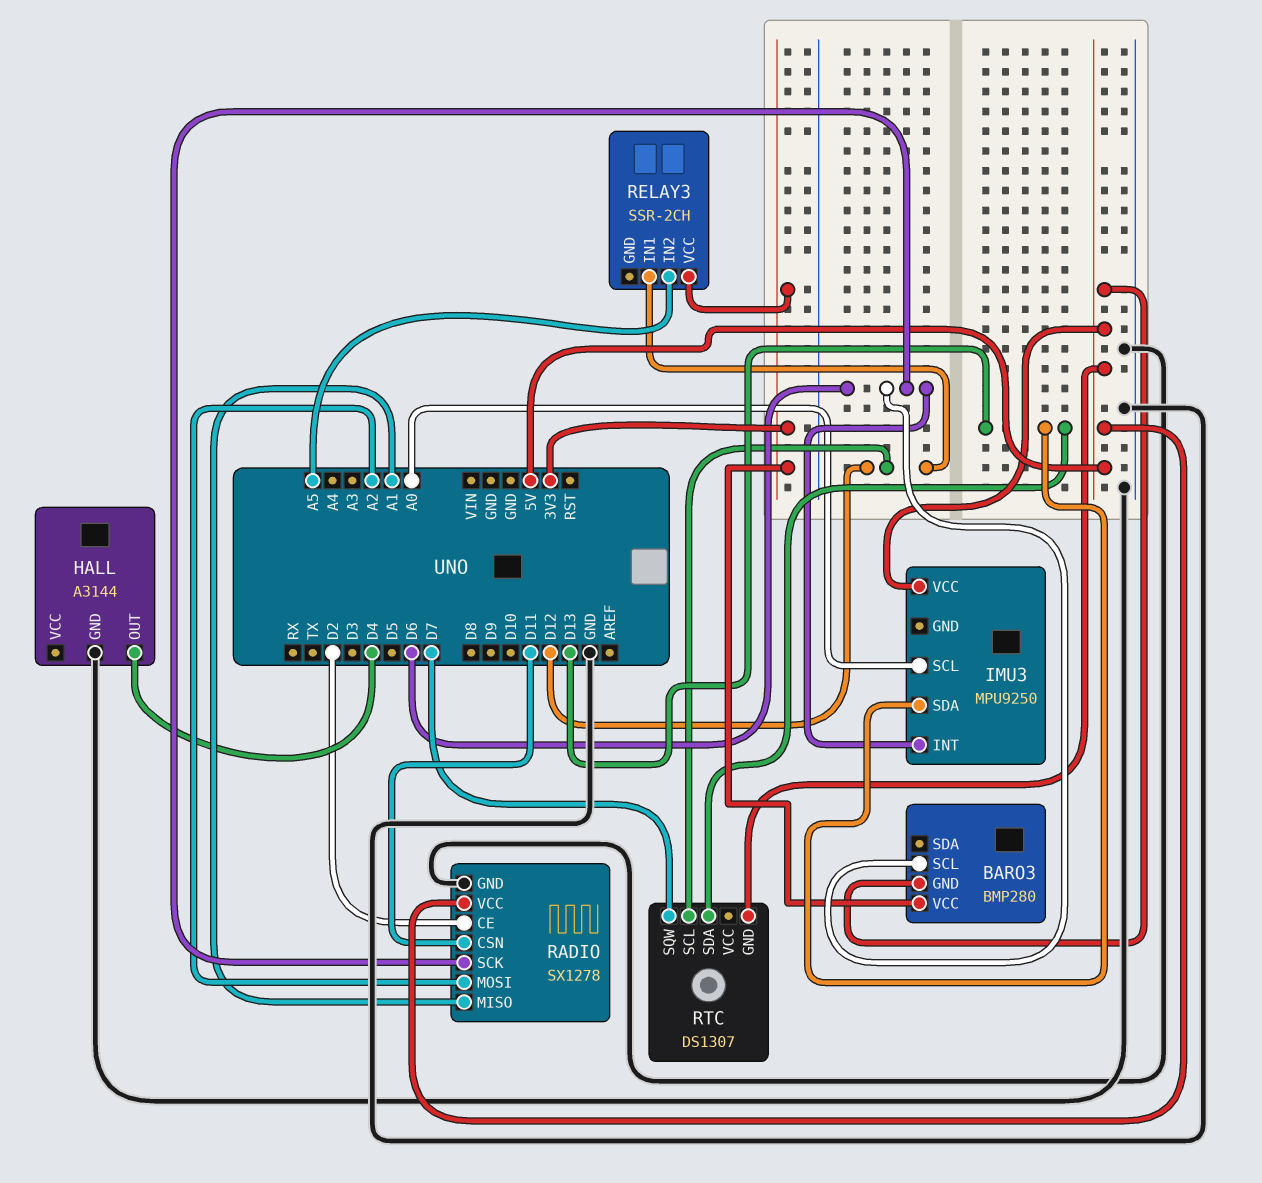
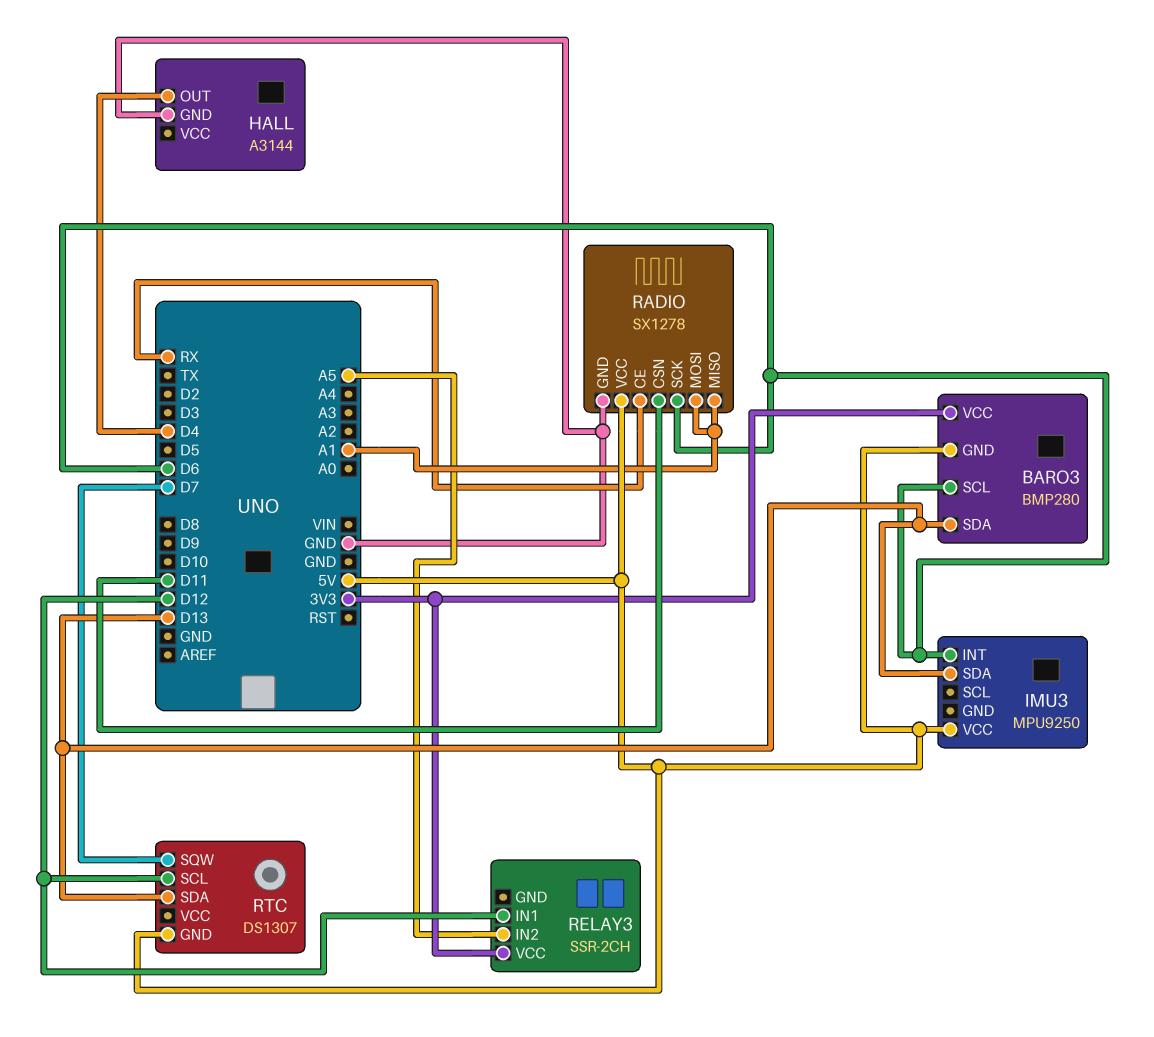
BARO3 pin SDA: none -> D13
IMU3 pin SCL: A0 -> none
RADIO pin CE: D2 -> RX
RADIO pin MOSI: A2 -> A1

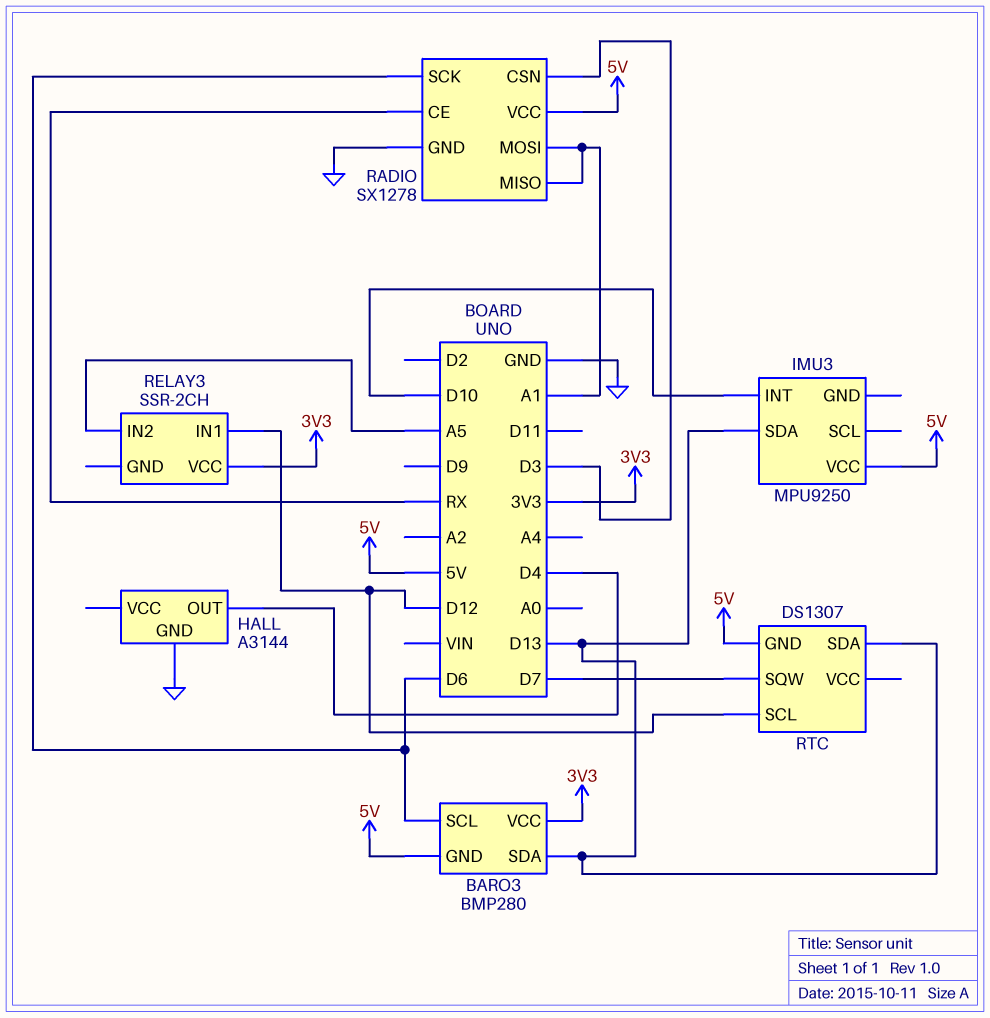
IMU3 pin INT: D6 -> D10
RADIO pin CSN: D11 -> D3

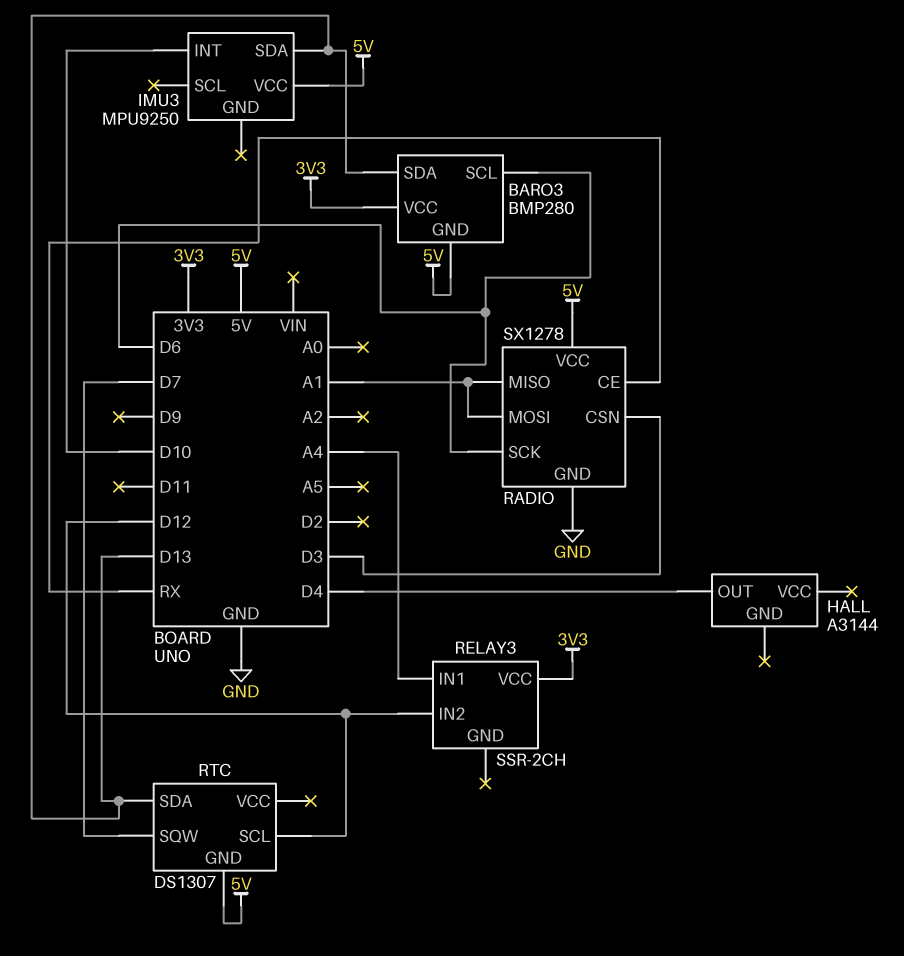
HALL pin GND: GND -> none
RELAY3 pin IN1: D12 -> A4
RELAY3 pin IN2: A5 -> D12

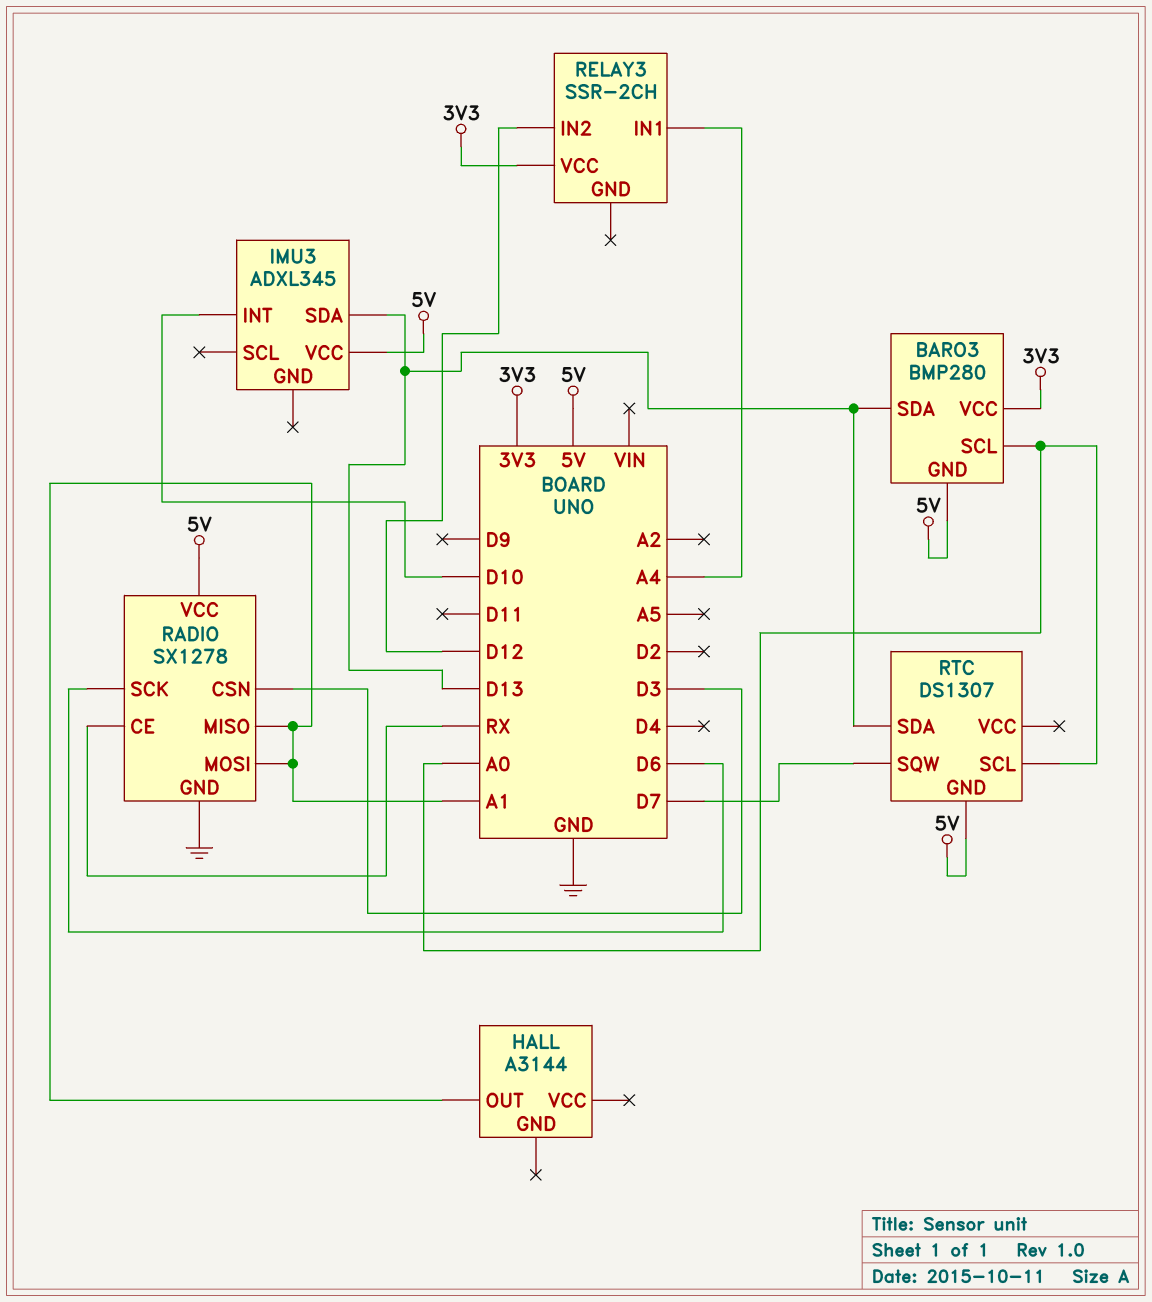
BARO3 pin SCL: D6 -> A0
HALL pin OUT: D4 -> A1
IMU3: MPU9250 -> ADXL345
RTC pin SCL: D12 -> A0

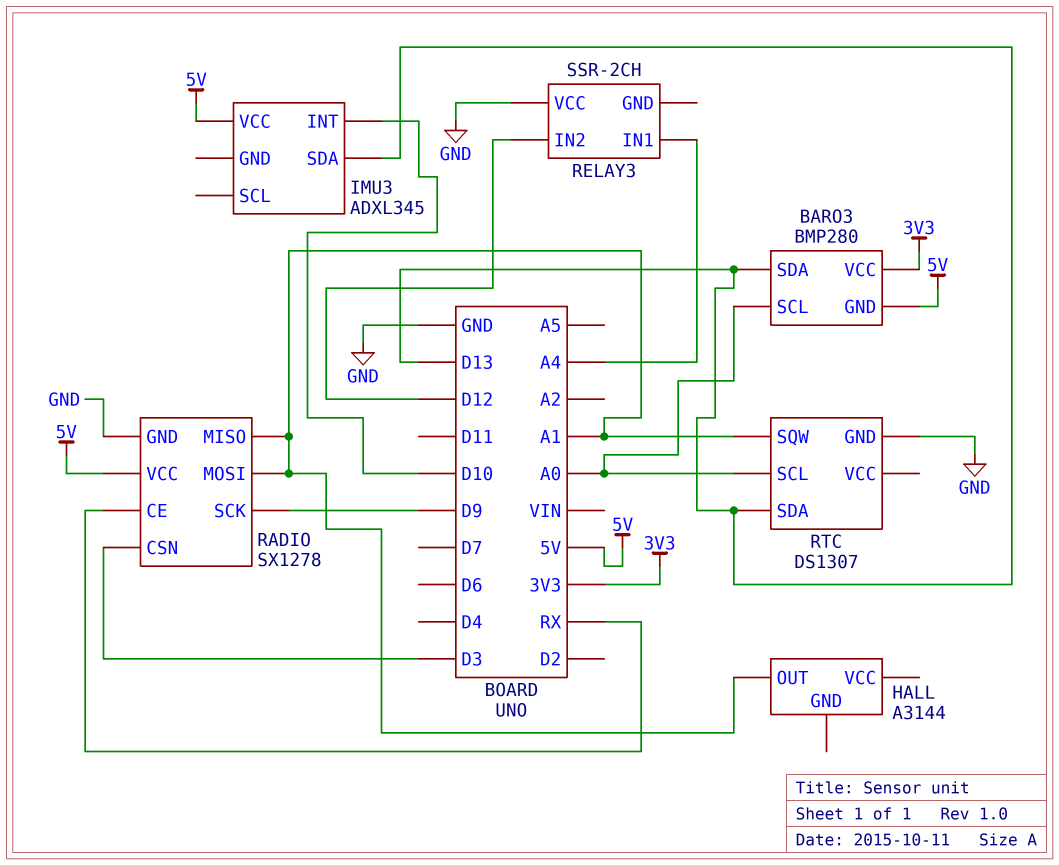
RADIO pin SCK: D6 -> D9
RELAY3 pin VCC: 3V3 -> GND
RTC pin GND: 5V -> GND
RTC pin SQW: D7 -> A1

